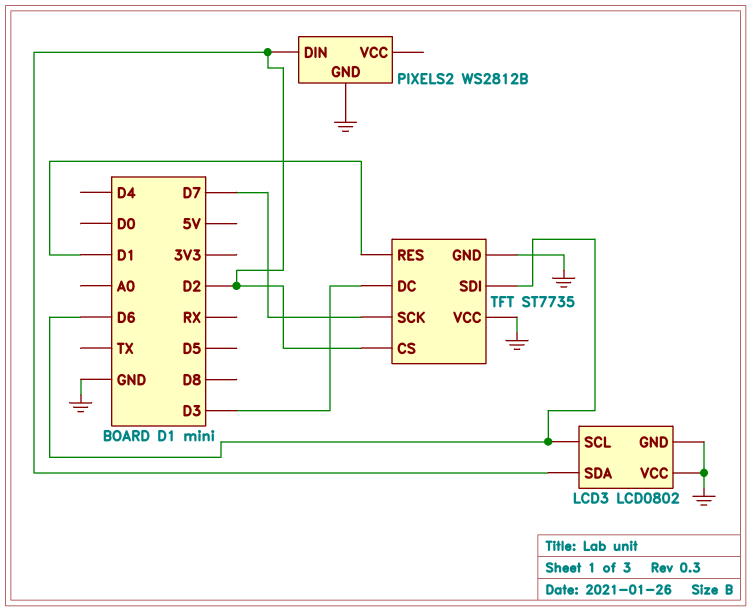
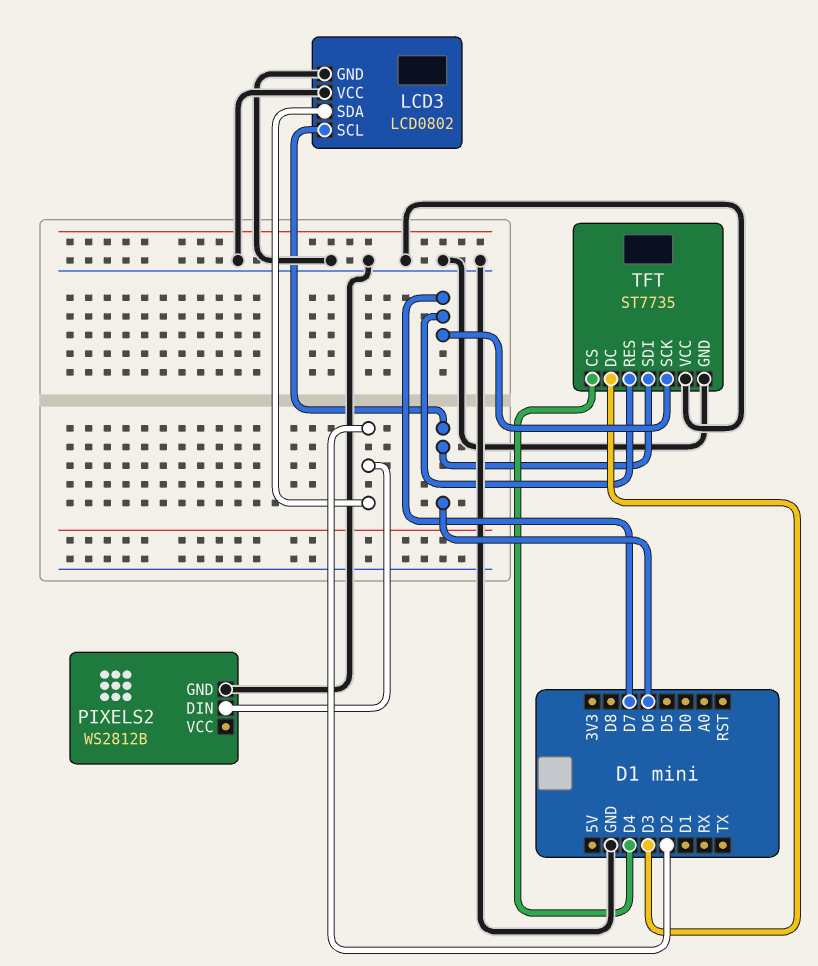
TFT pin CS: D2 -> D4
TFT pin RES: D1 -> D7

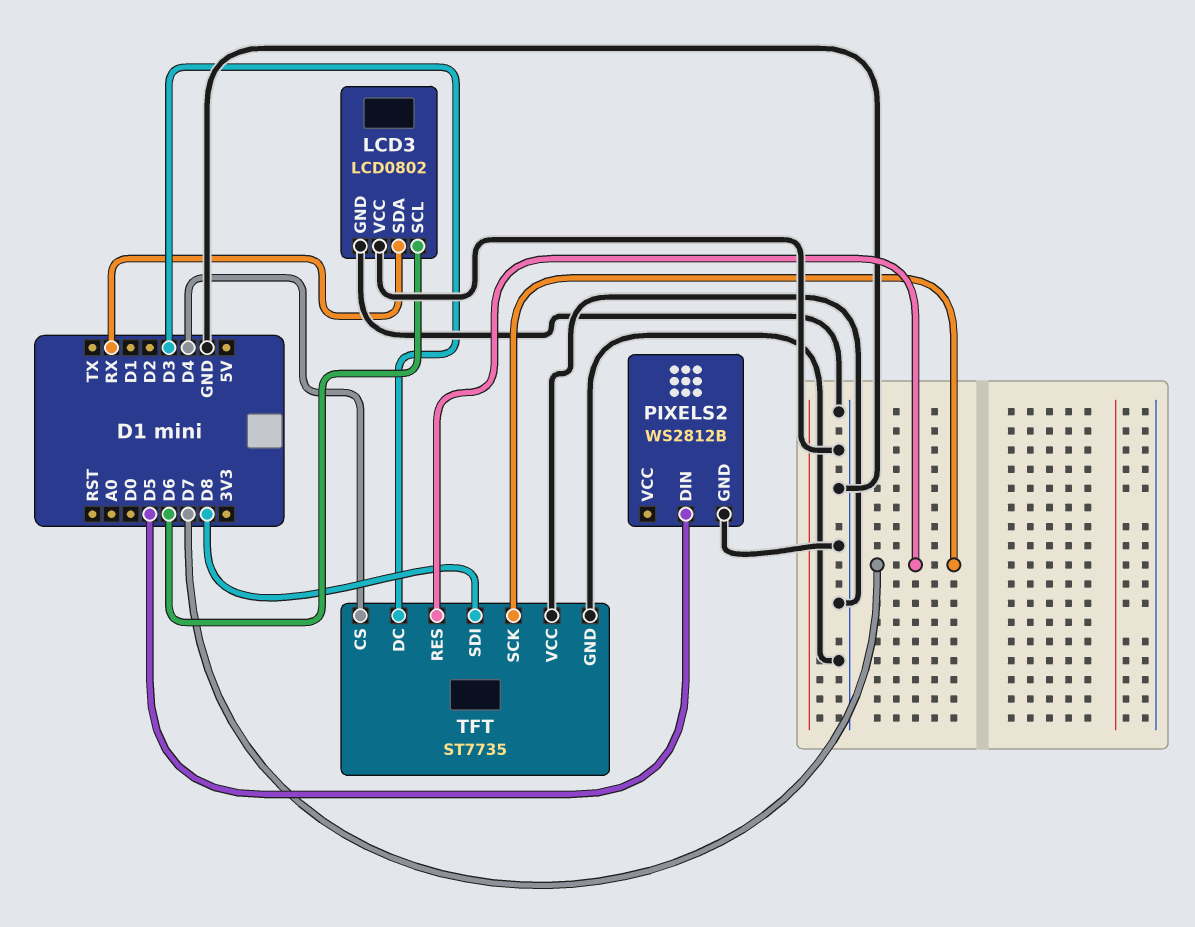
LCD3 pin SDA: D2 -> RX
PIXELS2 pin DIN: D2 -> D5
TFT pin SDI: D6 -> D8

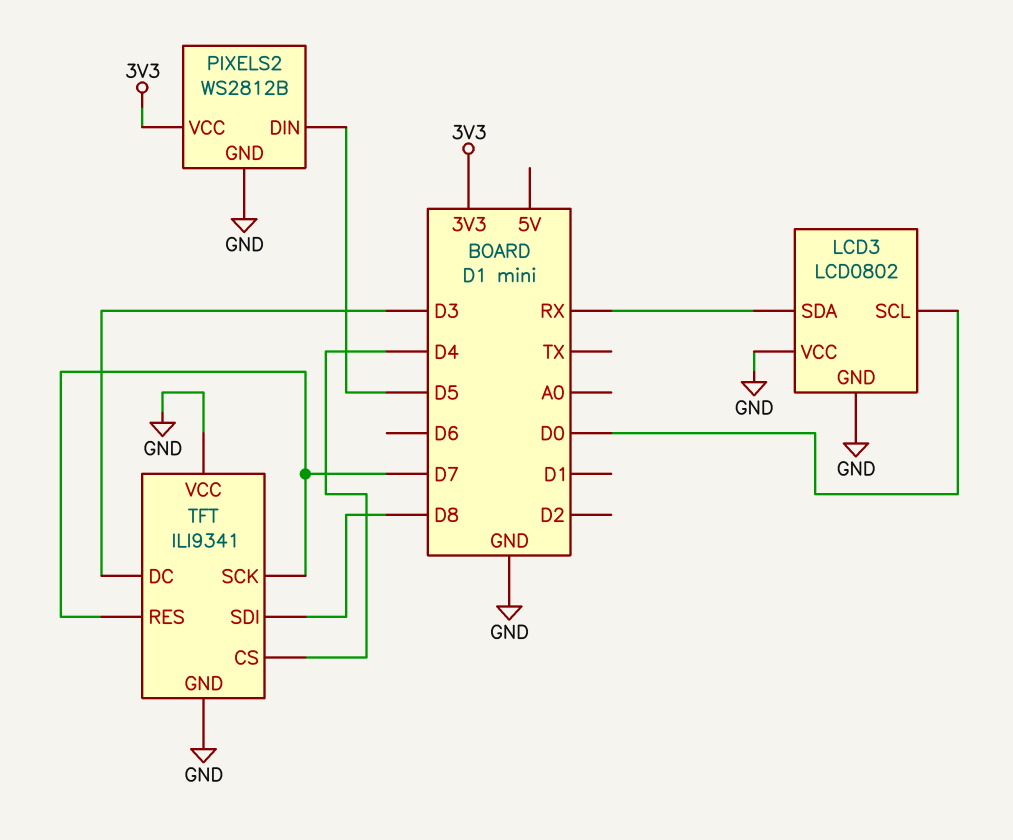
LCD3 pin SCL: D6 -> D0
PIXELS2 pin VCC: none -> 3V3
TFT: ST7735 -> ILI9341

